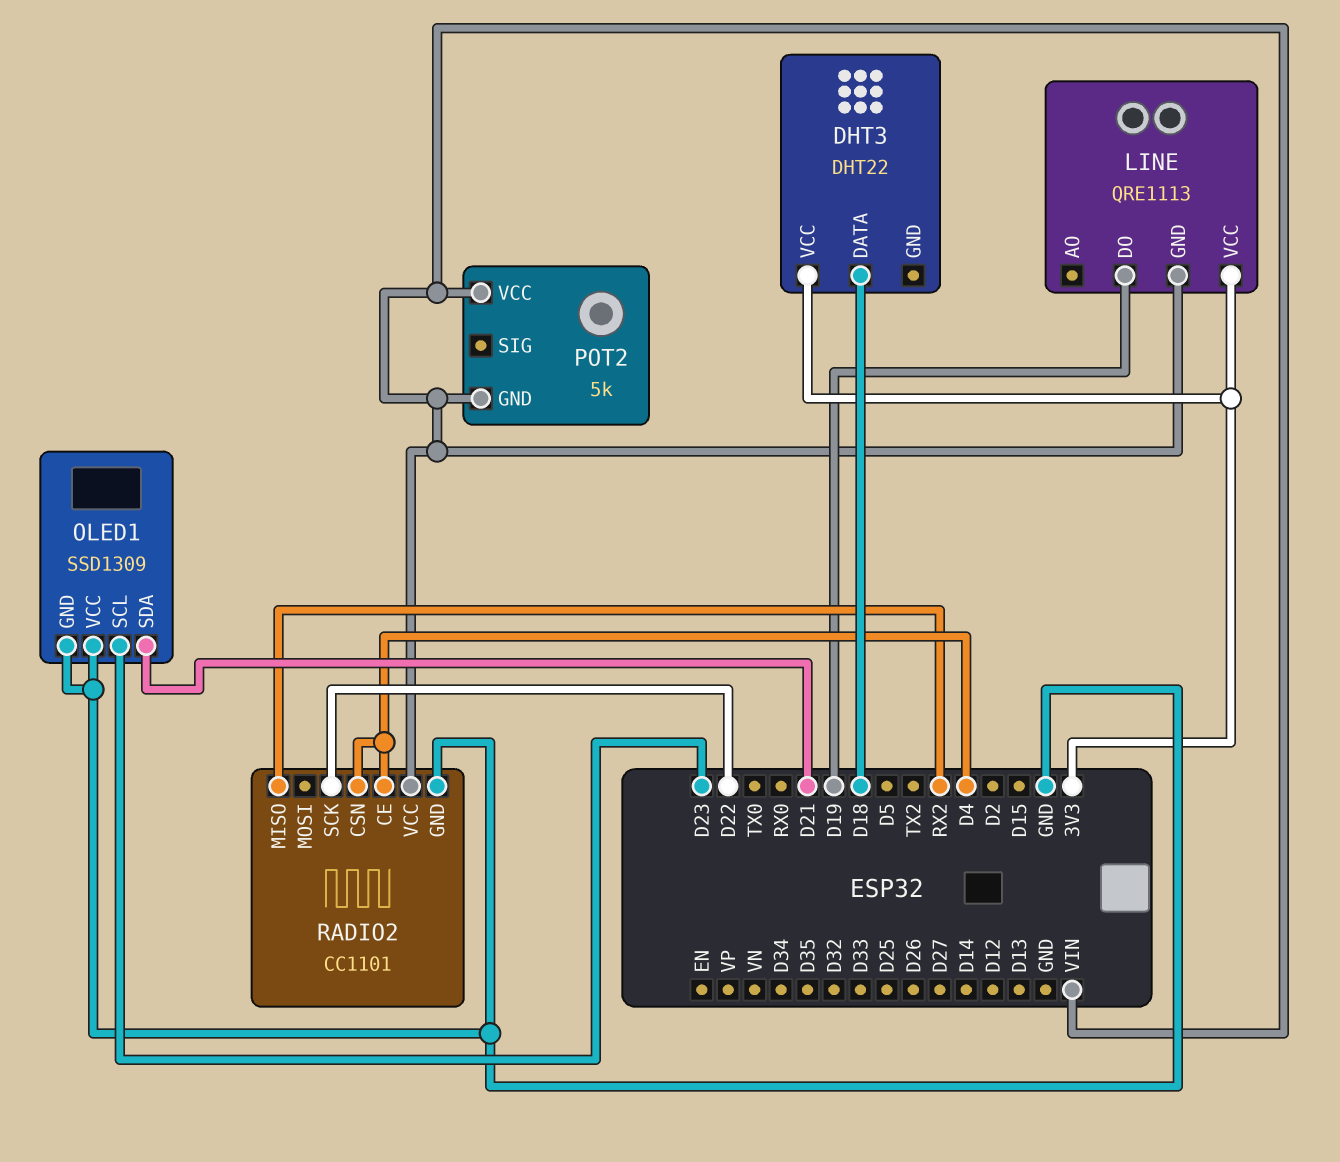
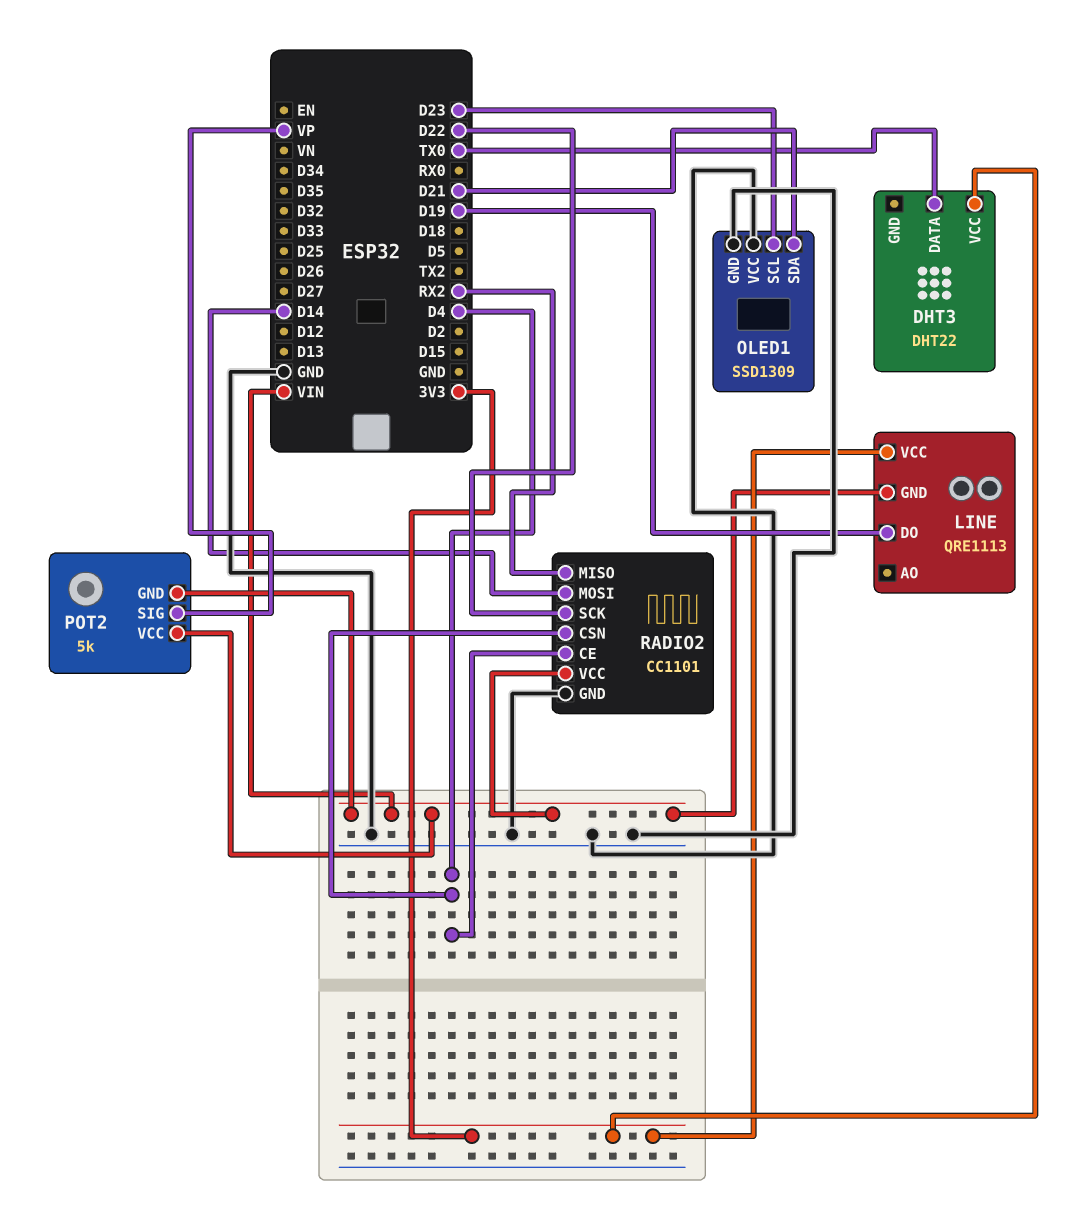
DHT3 pin DATA: D18 -> TX0
POT2 pin SIG: none -> VP
RADIO2 pin MOSI: none -> D14

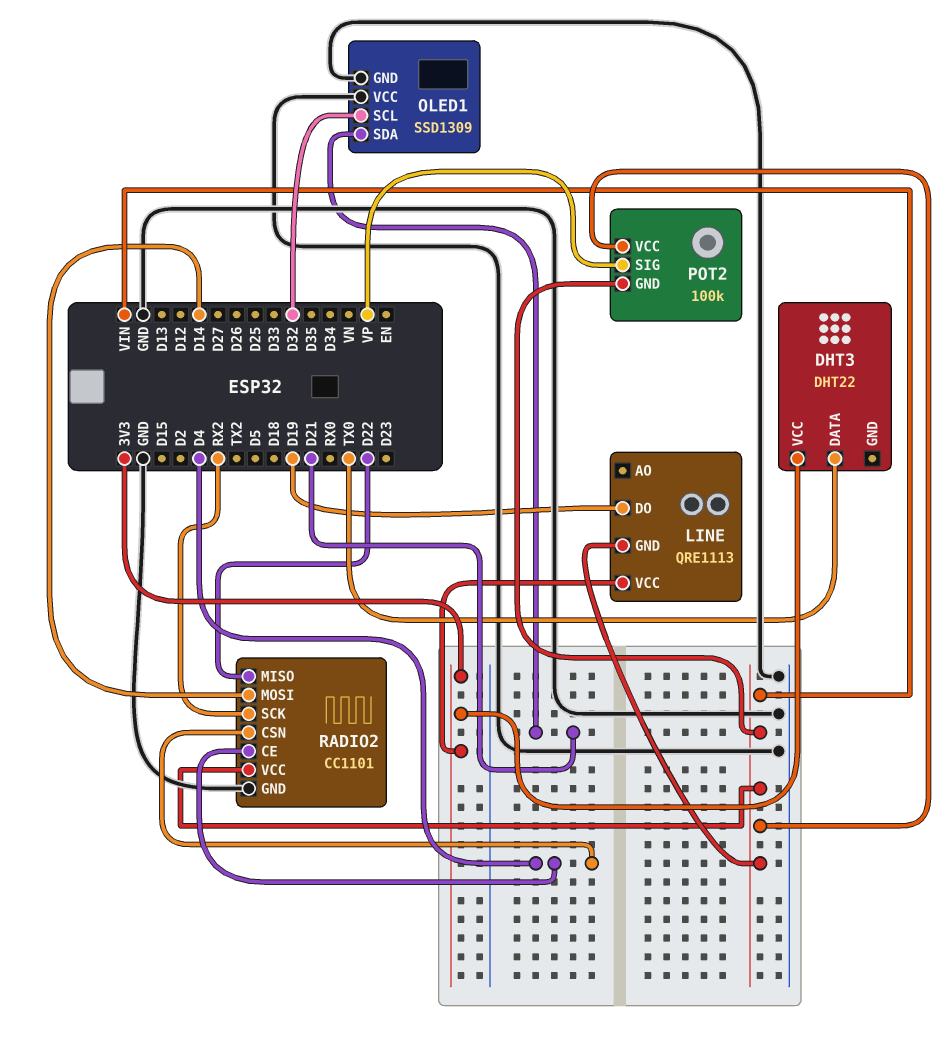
OLED1 pin SCL: D23 -> D32
POT2: 5k -> 100k
RADIO2 pin MISO: RX2 -> D22
RADIO2 pin SCK: D22 -> RX2

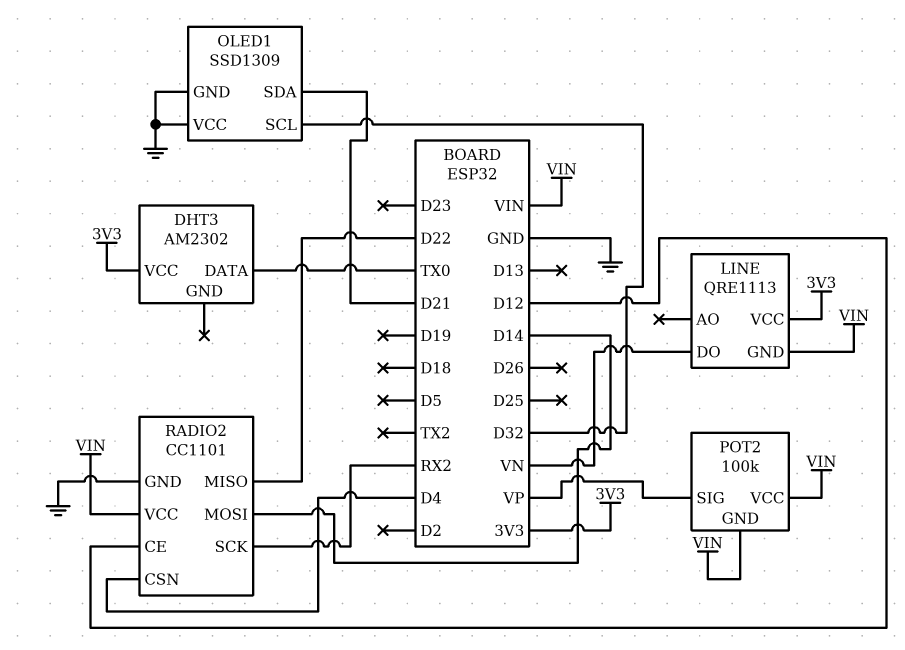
DHT3: DHT22 -> AM2302
LINE pin DO: D19 -> VN
RADIO2 pin CE: D4 -> D12

